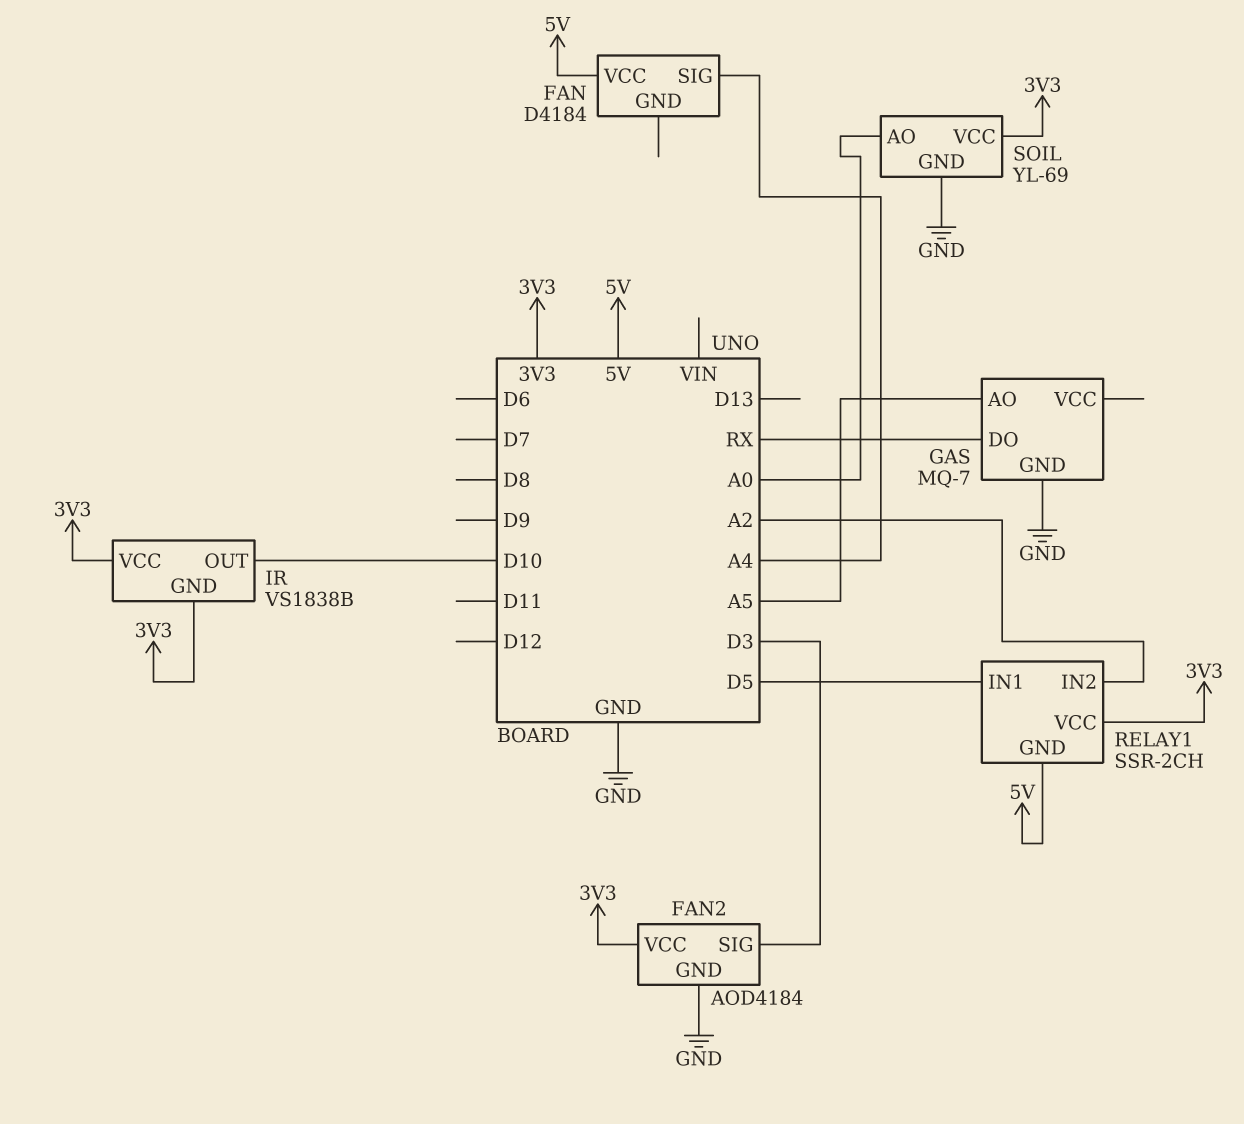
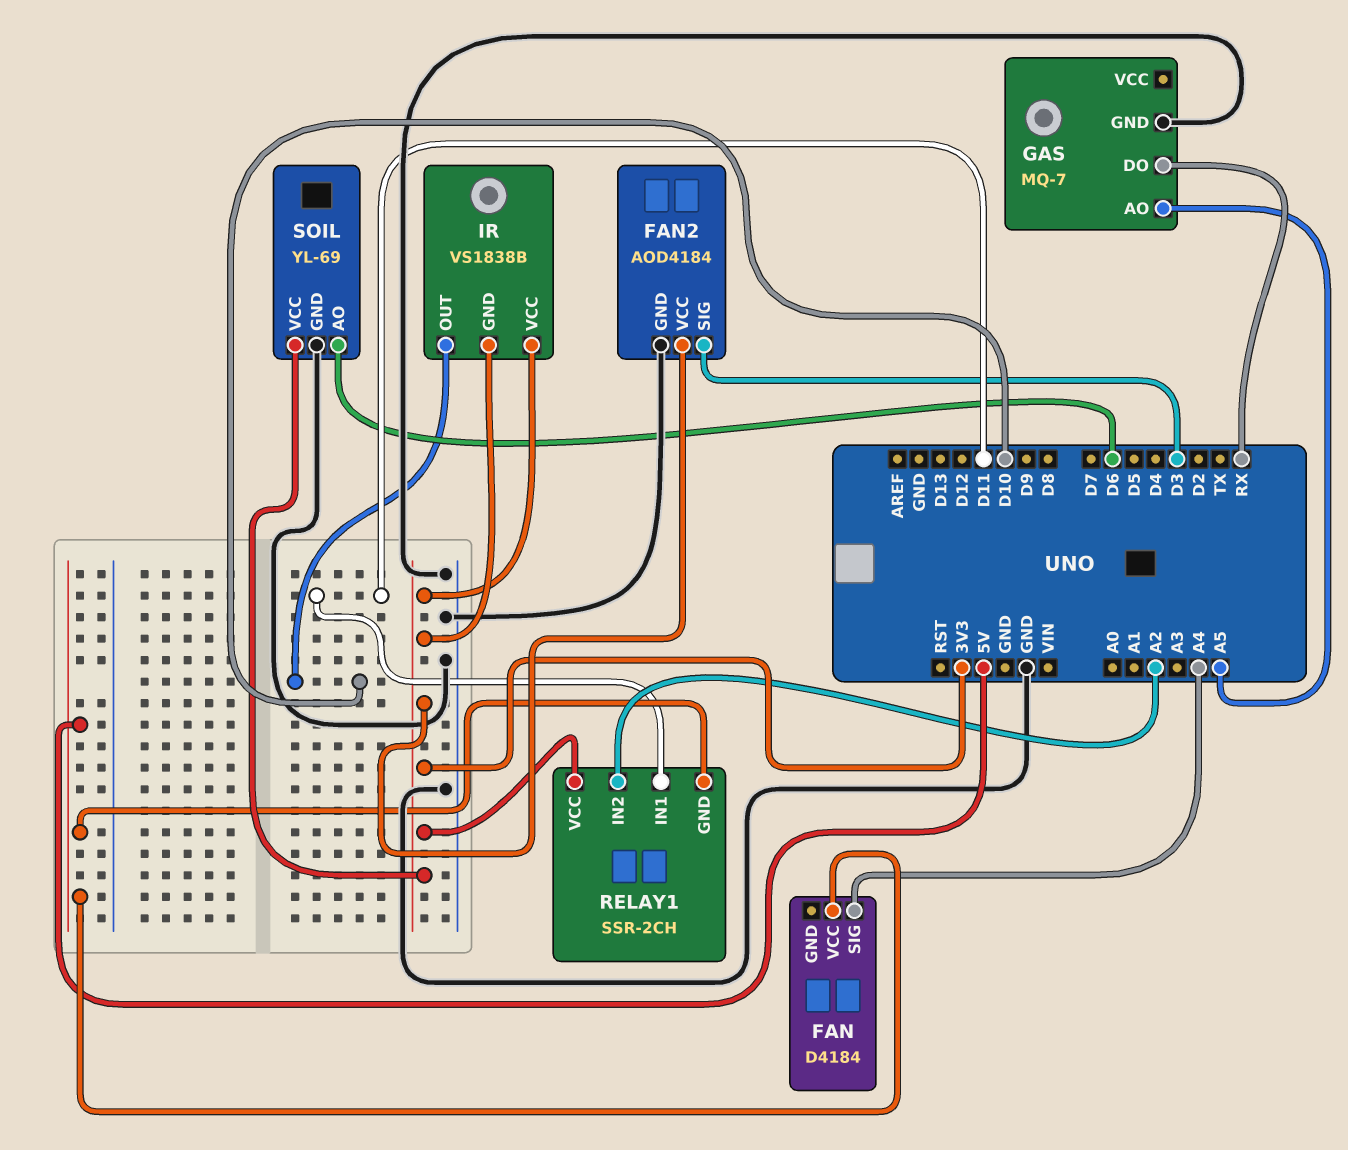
RELAY1 pin IN1: D5 -> D11
SOIL pin AO: A0 -> D6

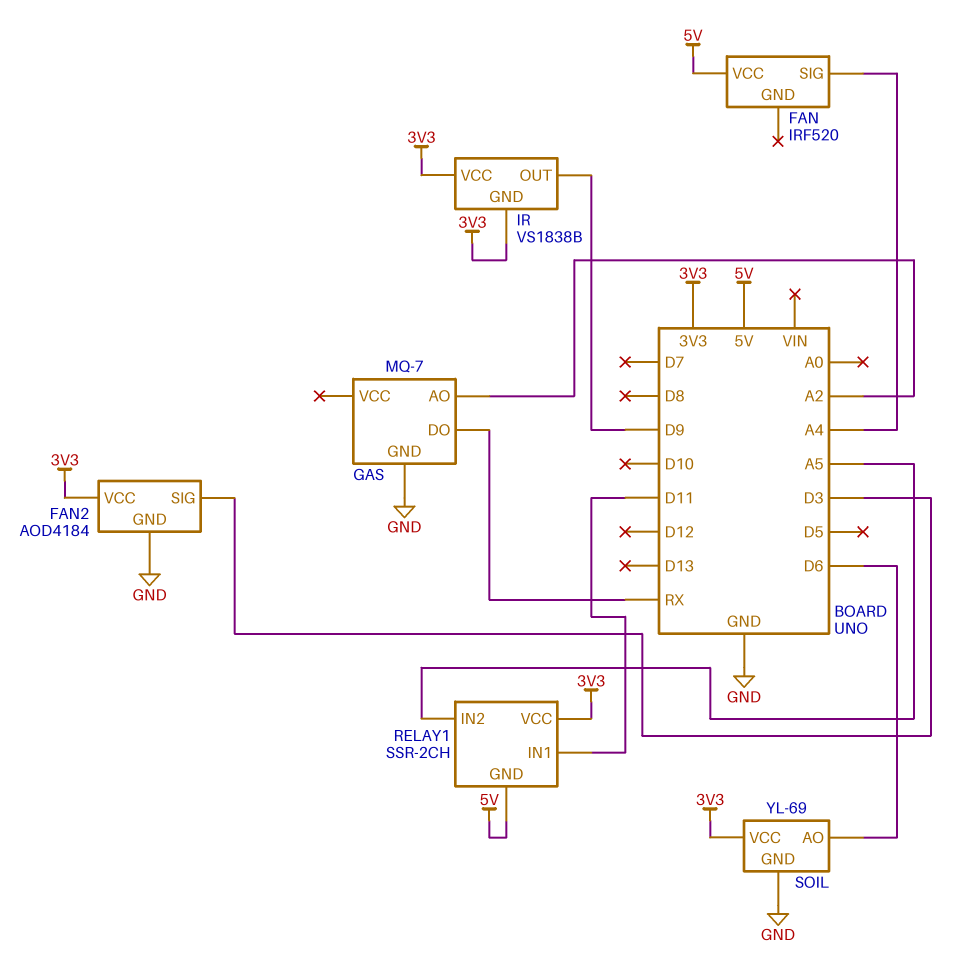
FAN: D4184 -> IRF520
GAS pin AO: A5 -> A2
IR pin OUT: D10 -> D9
RELAY1 pin IN2: A2 -> A5

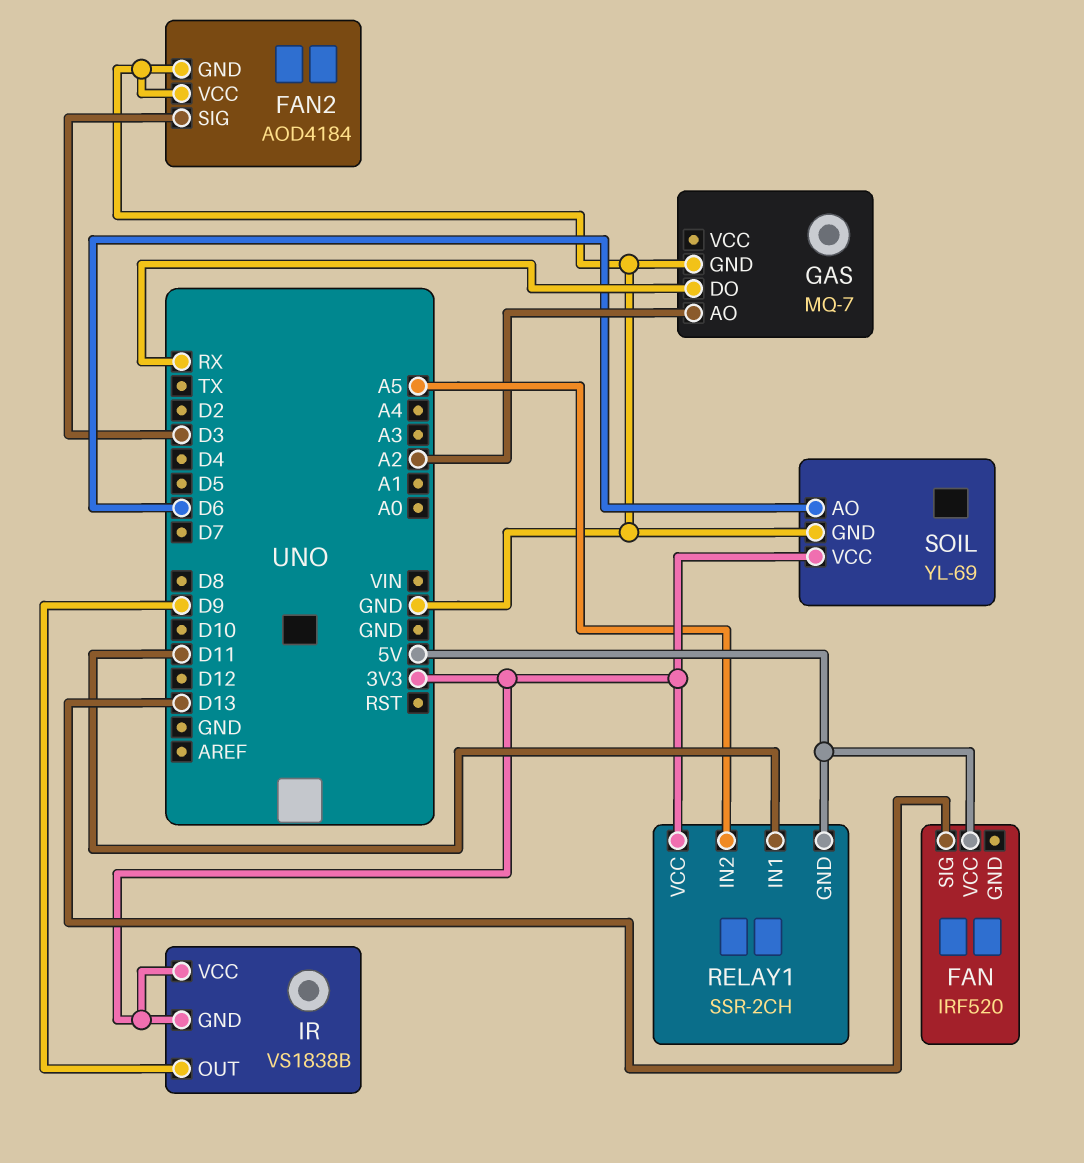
FAN pin SIG: A4 -> D13
FAN2 pin VCC: 3V3 -> GND

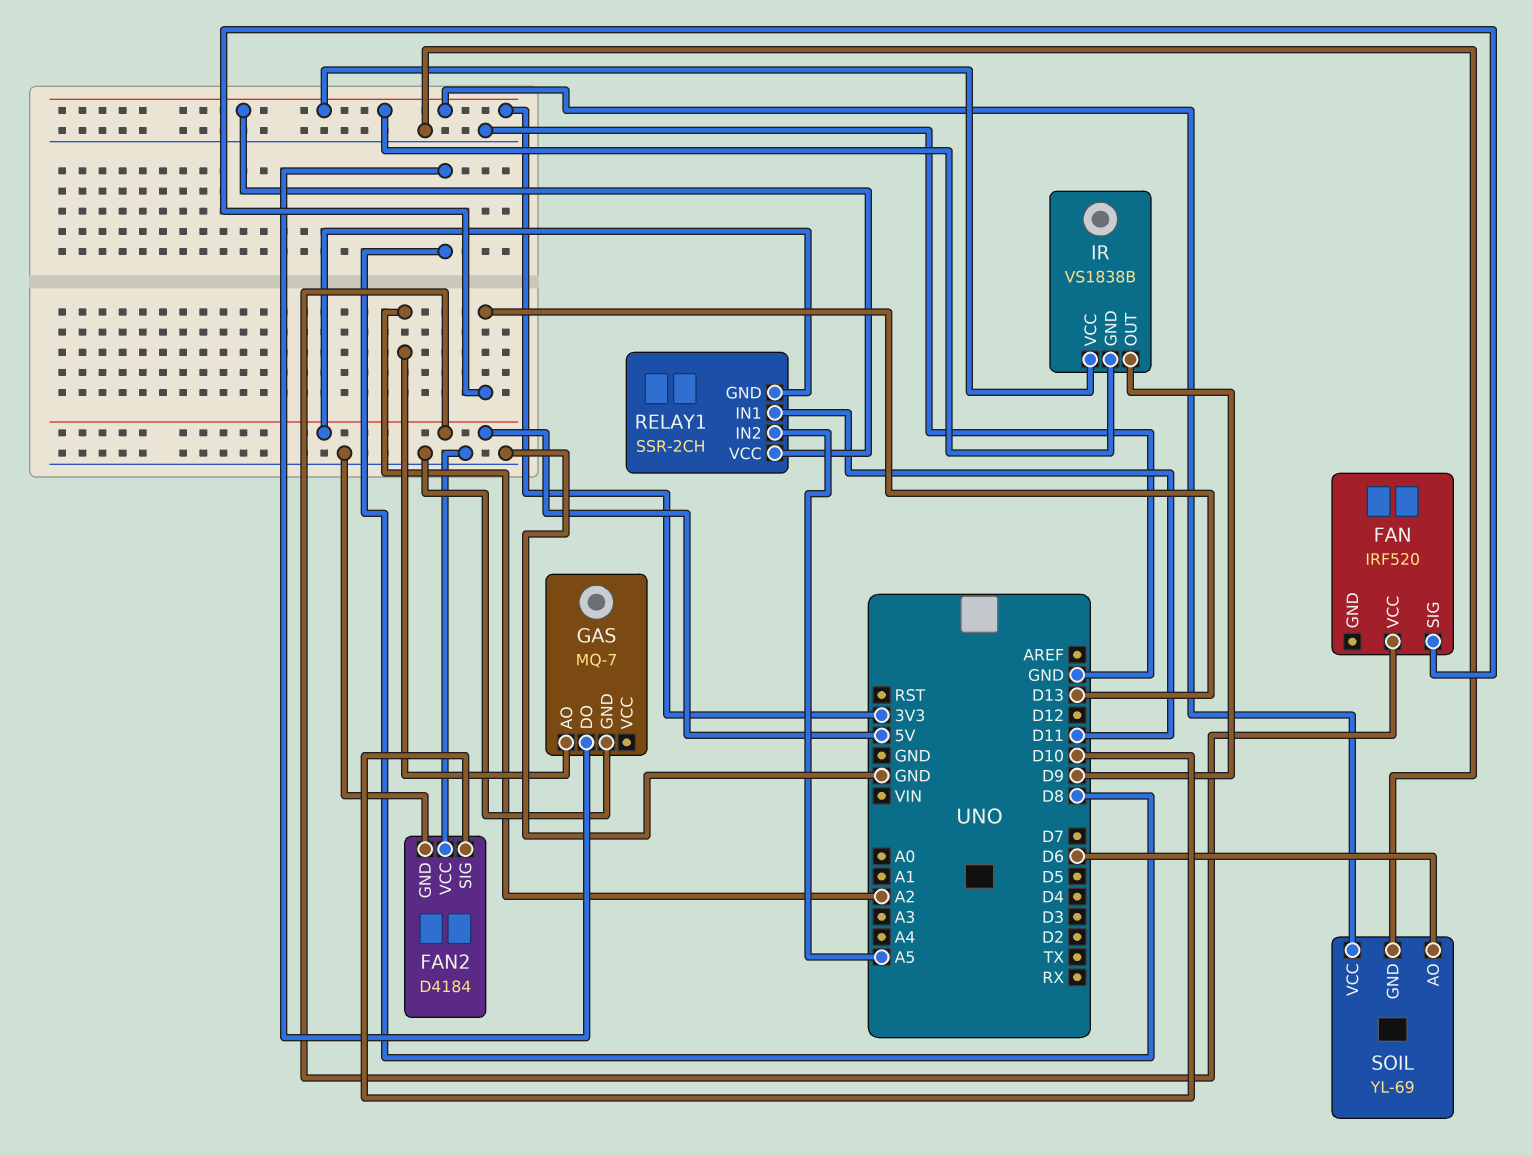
FAN2: AOD4184 -> D4184
FAN2 pin SIG: D3 -> D10
GAS pin DO: RX -> D8

